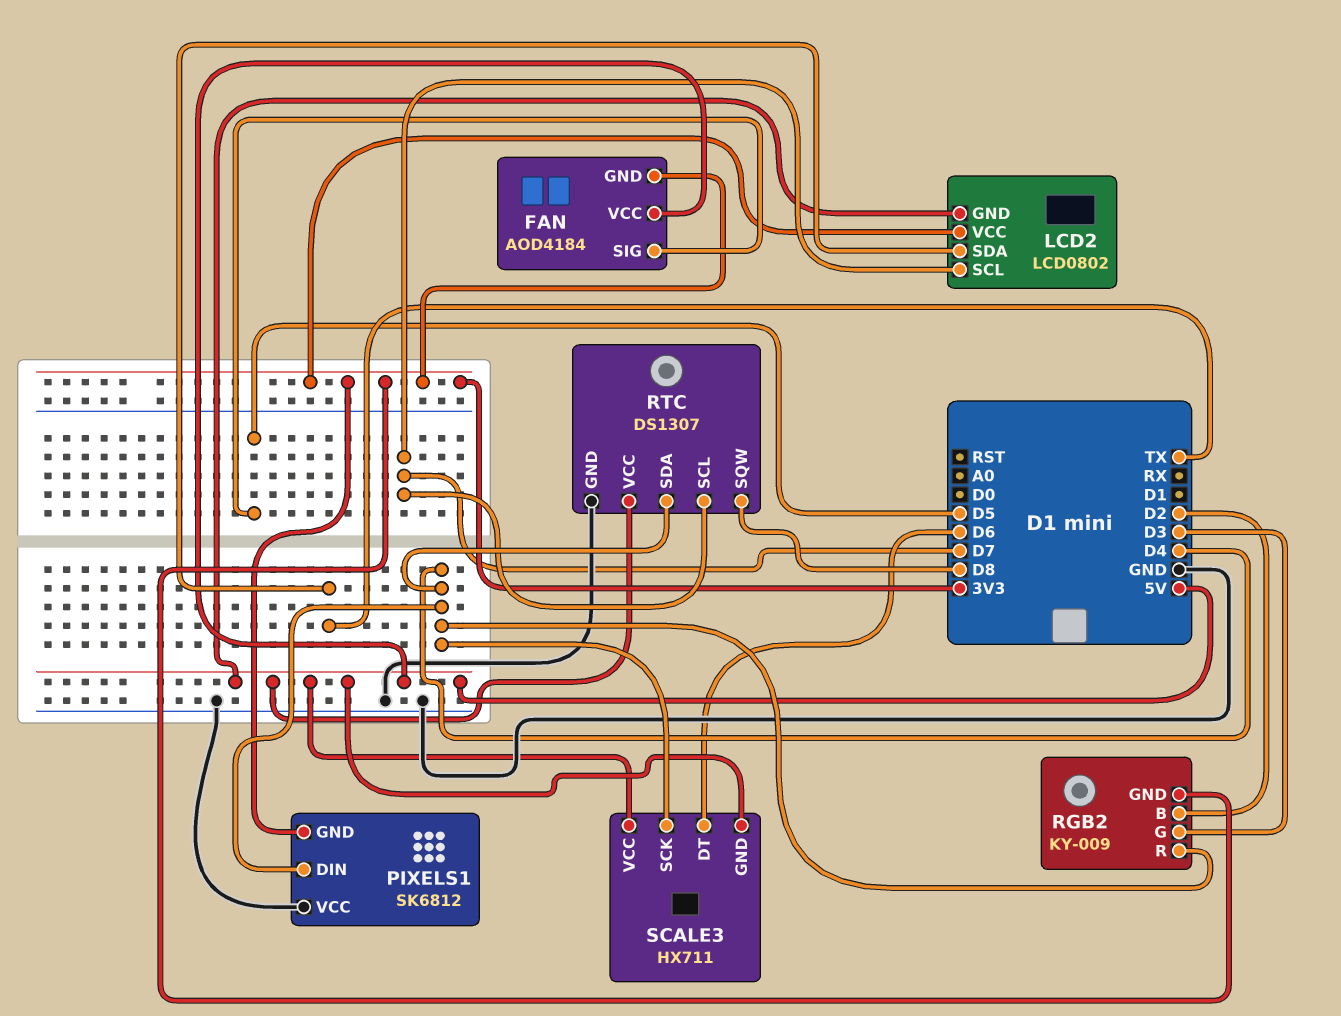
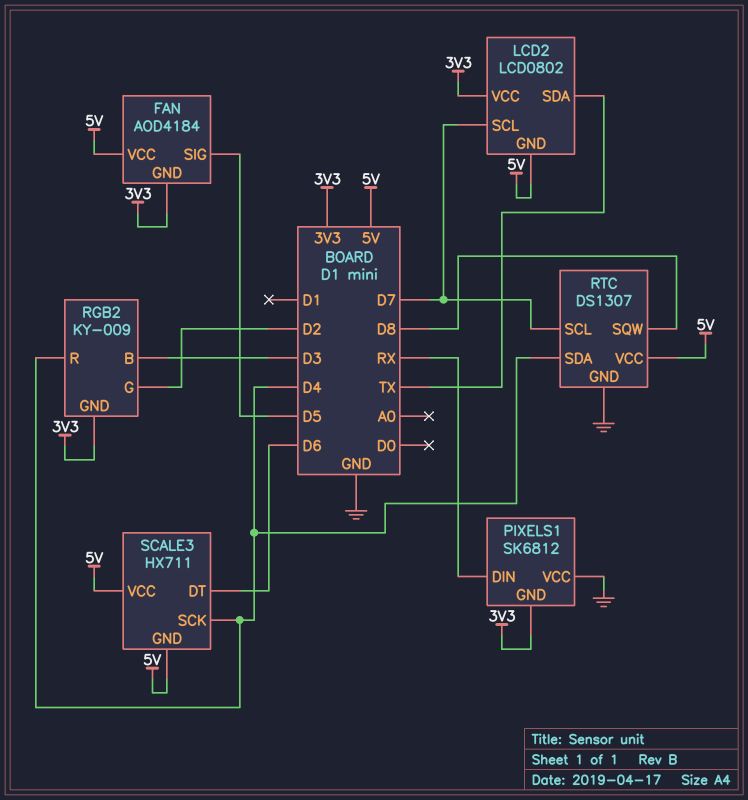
PIXELS1 pin DIN: D4 -> RX
RGB2 pin B: D2 -> D3
RGB2 pin G: D3 -> D2

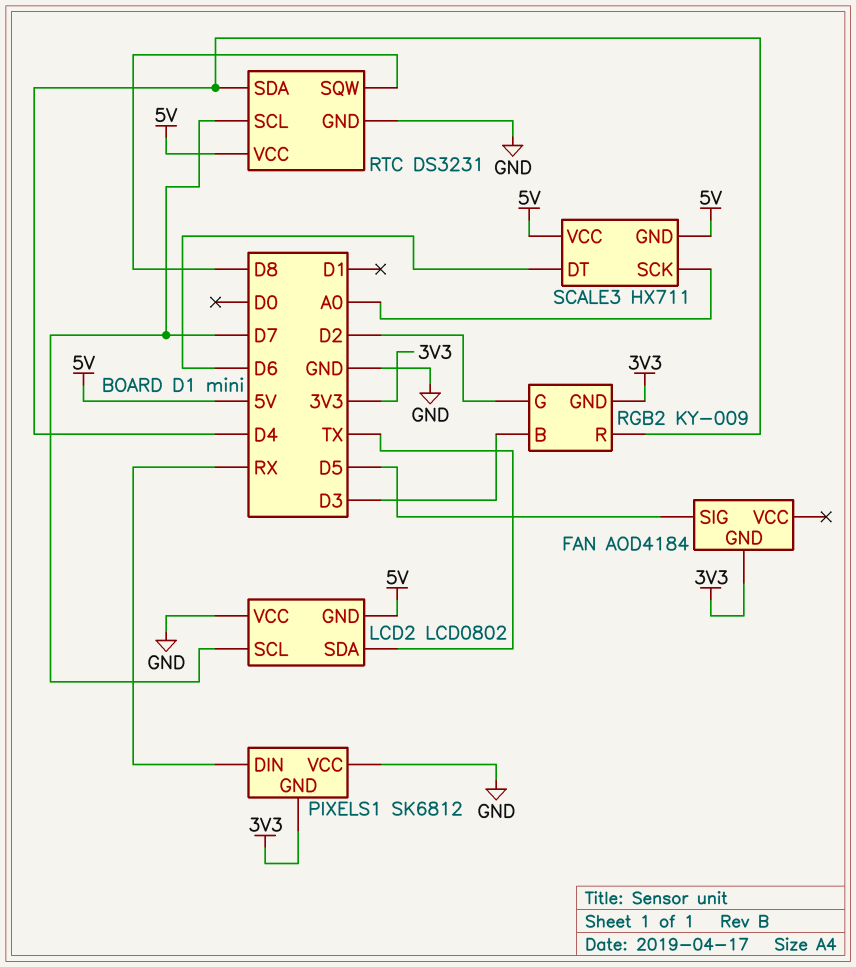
FAN pin VCC: 5V -> none
LCD2 pin VCC: 3V3 -> GND
RTC: DS1307 -> DS3231
SCALE3 pin SCK: D4 -> A0

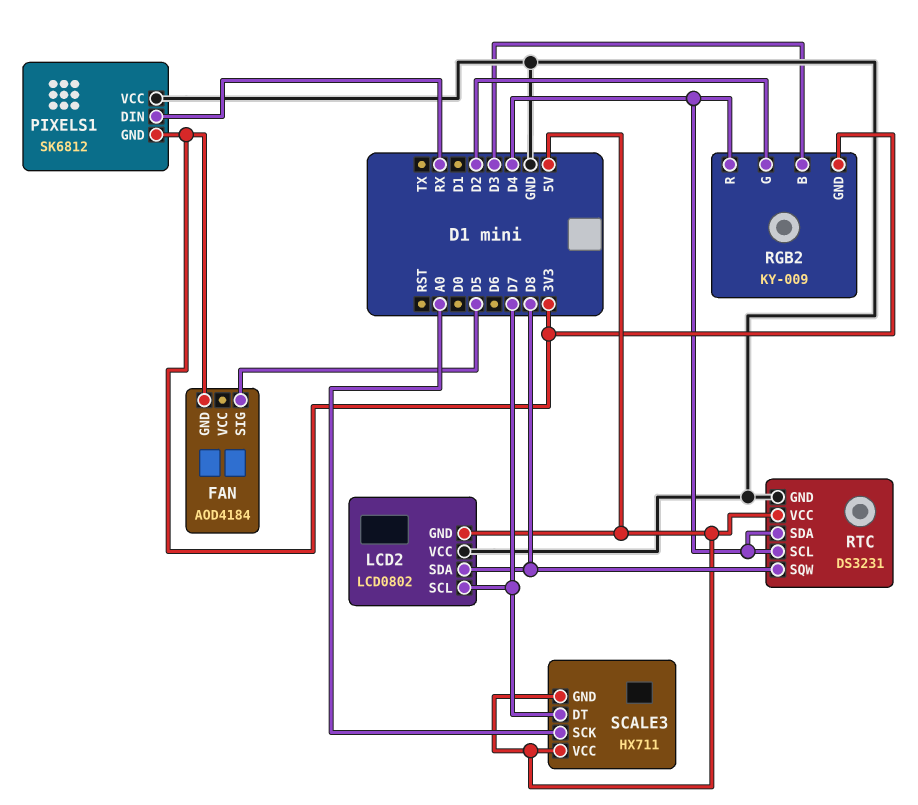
LCD2 pin SDA: TX -> D8
RTC pin SCL: D7 -> D4
SCALE3 pin DT: D6 -> D7

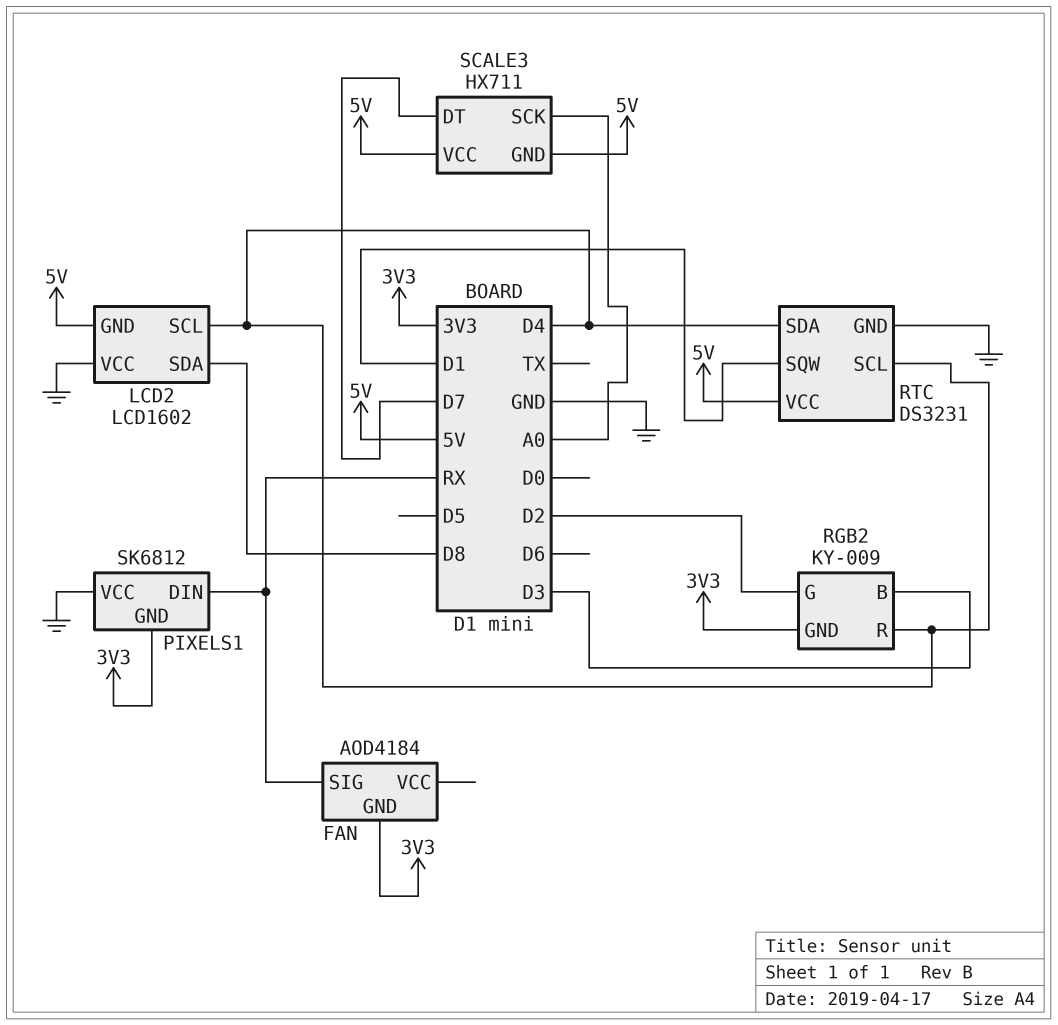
FAN pin SIG: D5 -> RX
LCD2: LCD0802 -> LCD1602
LCD2 pin SCL: D7 -> D4
RTC pin SQW: D8 -> D1

